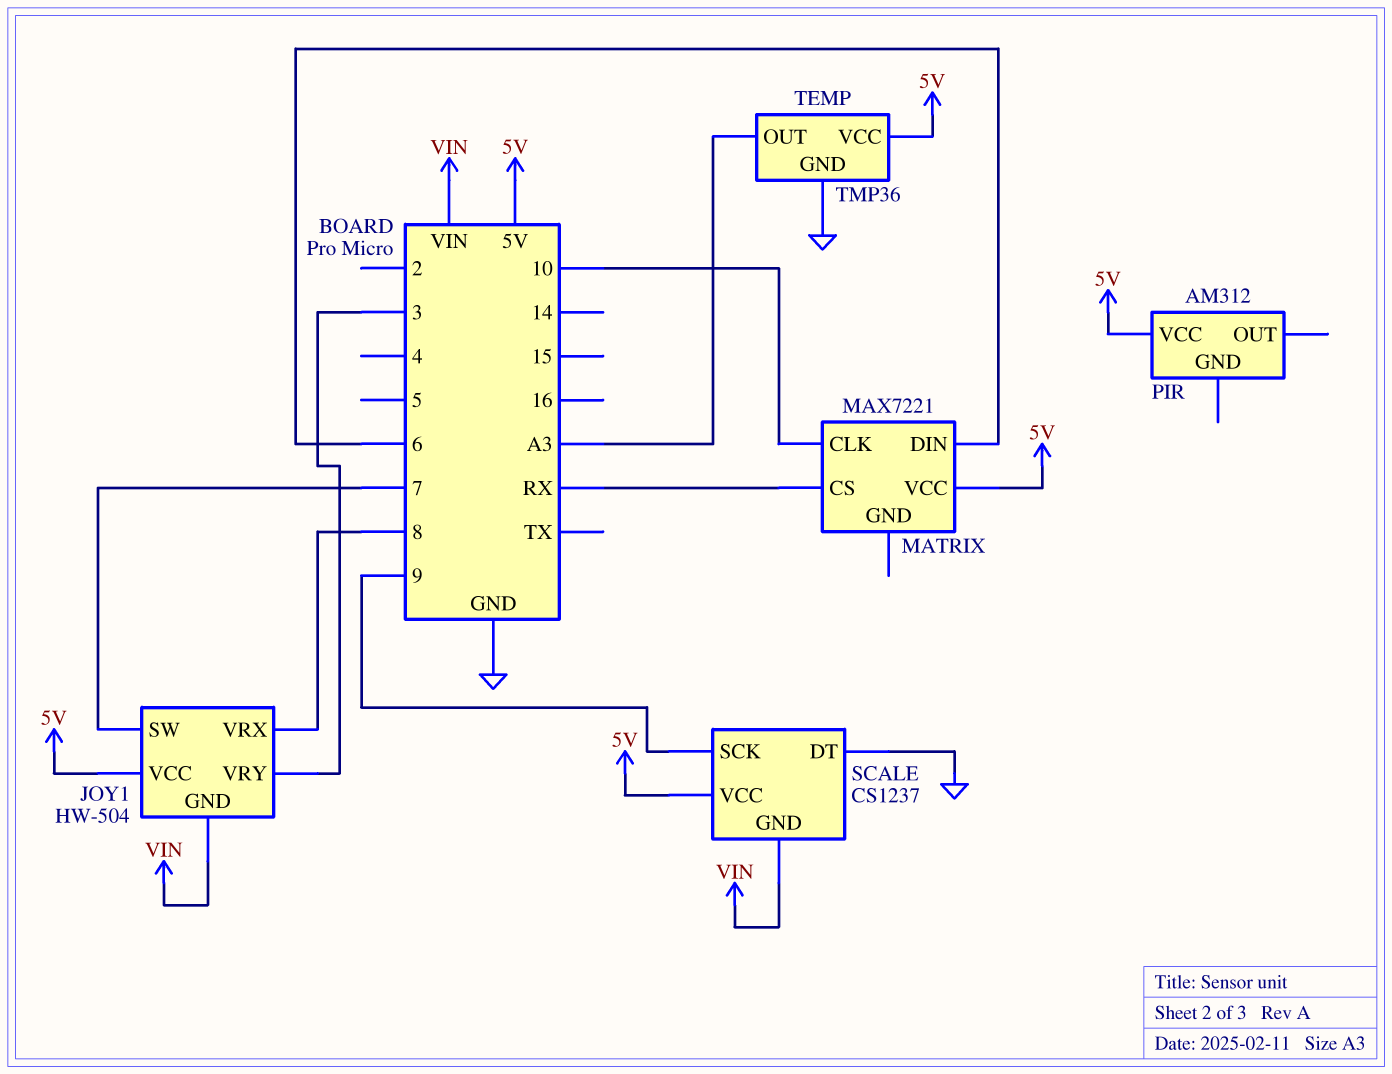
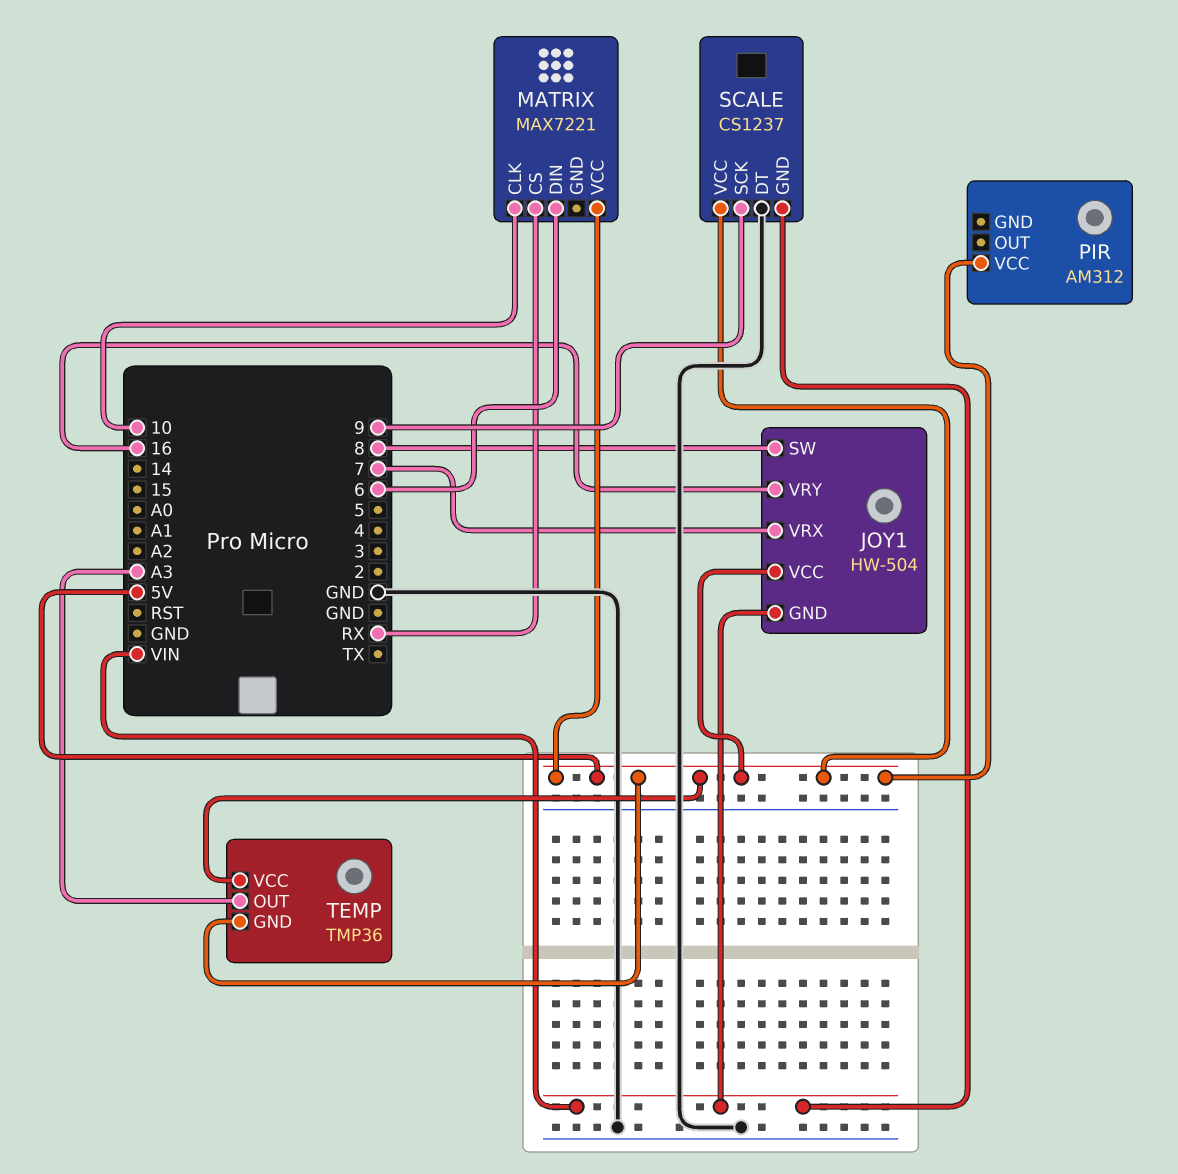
JOY1 pin SW: 7 -> 8
JOY1 pin VRX: 8 -> 7
JOY1 pin VRY: 3 -> 16
TEMP pin GND: GND -> 5V

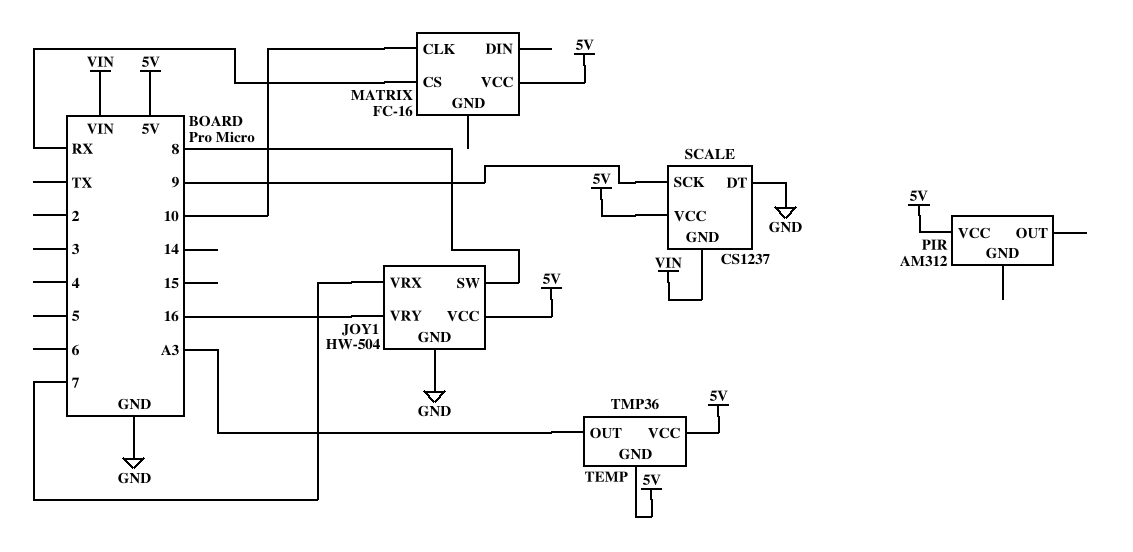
JOY1 pin GND: VIN -> GND
MATRIX: MAX7221 -> FC-16
MATRIX pin DIN: 6 -> none

